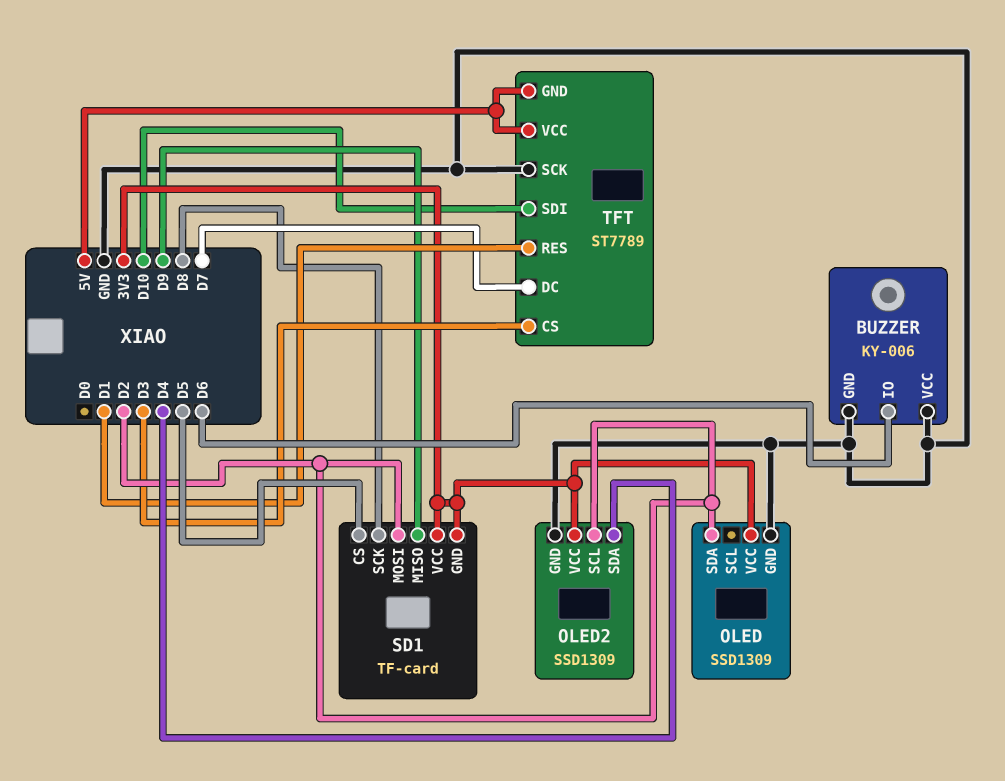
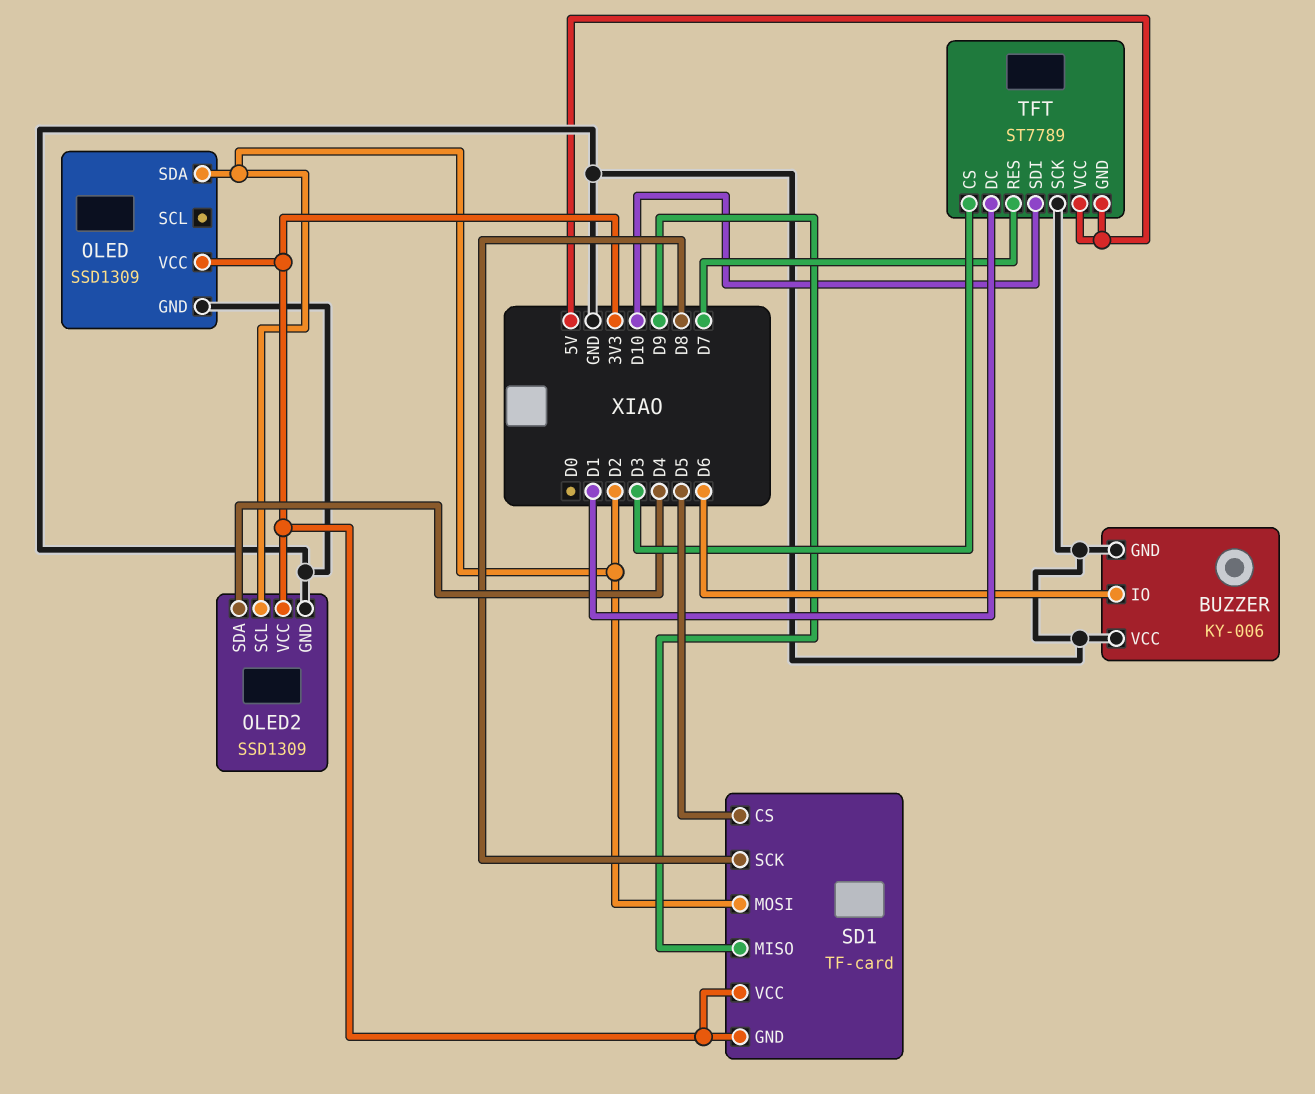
TFT pin DC: D7 -> D1
TFT pin RES: D1 -> D7

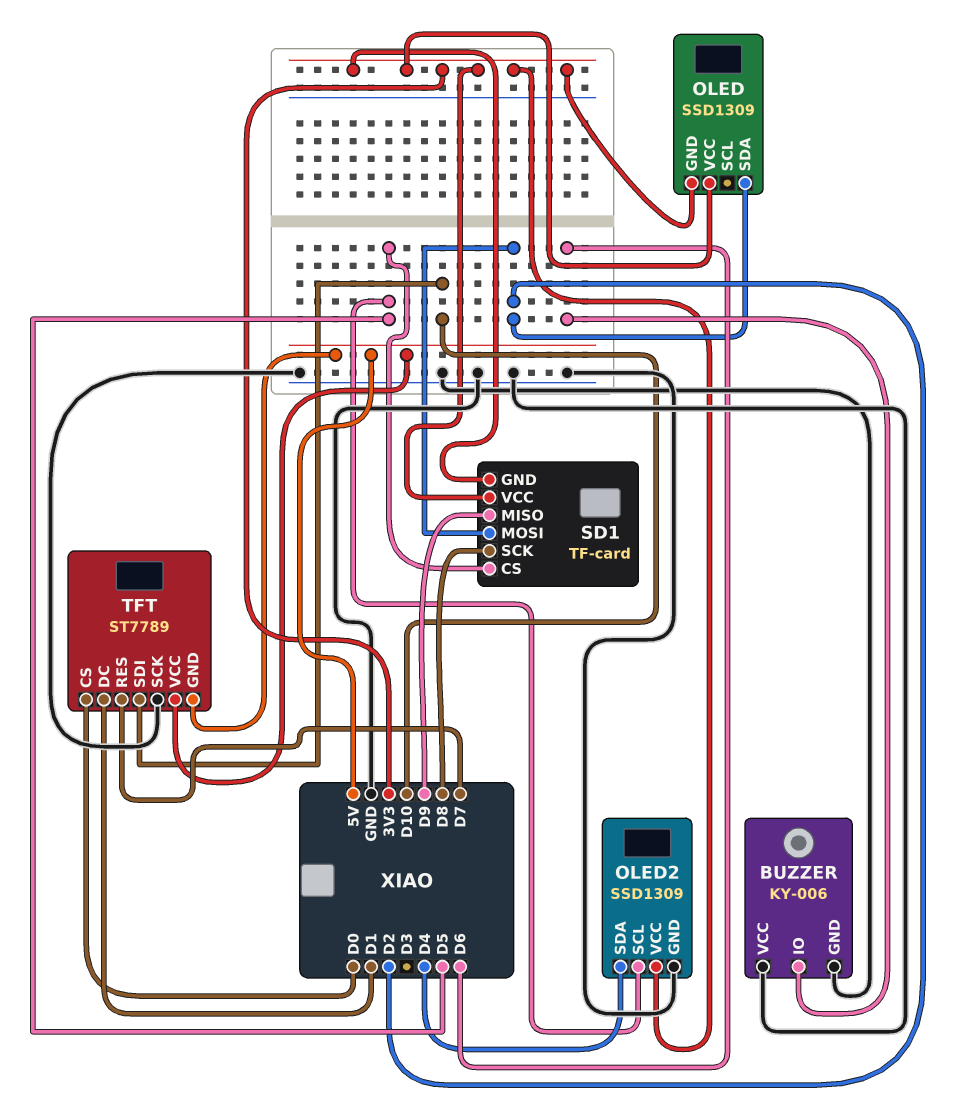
OLED pin GND: GND -> 3V3
OLED2 pin SCL: D2 -> D5
TFT pin CS: D3 -> D0

